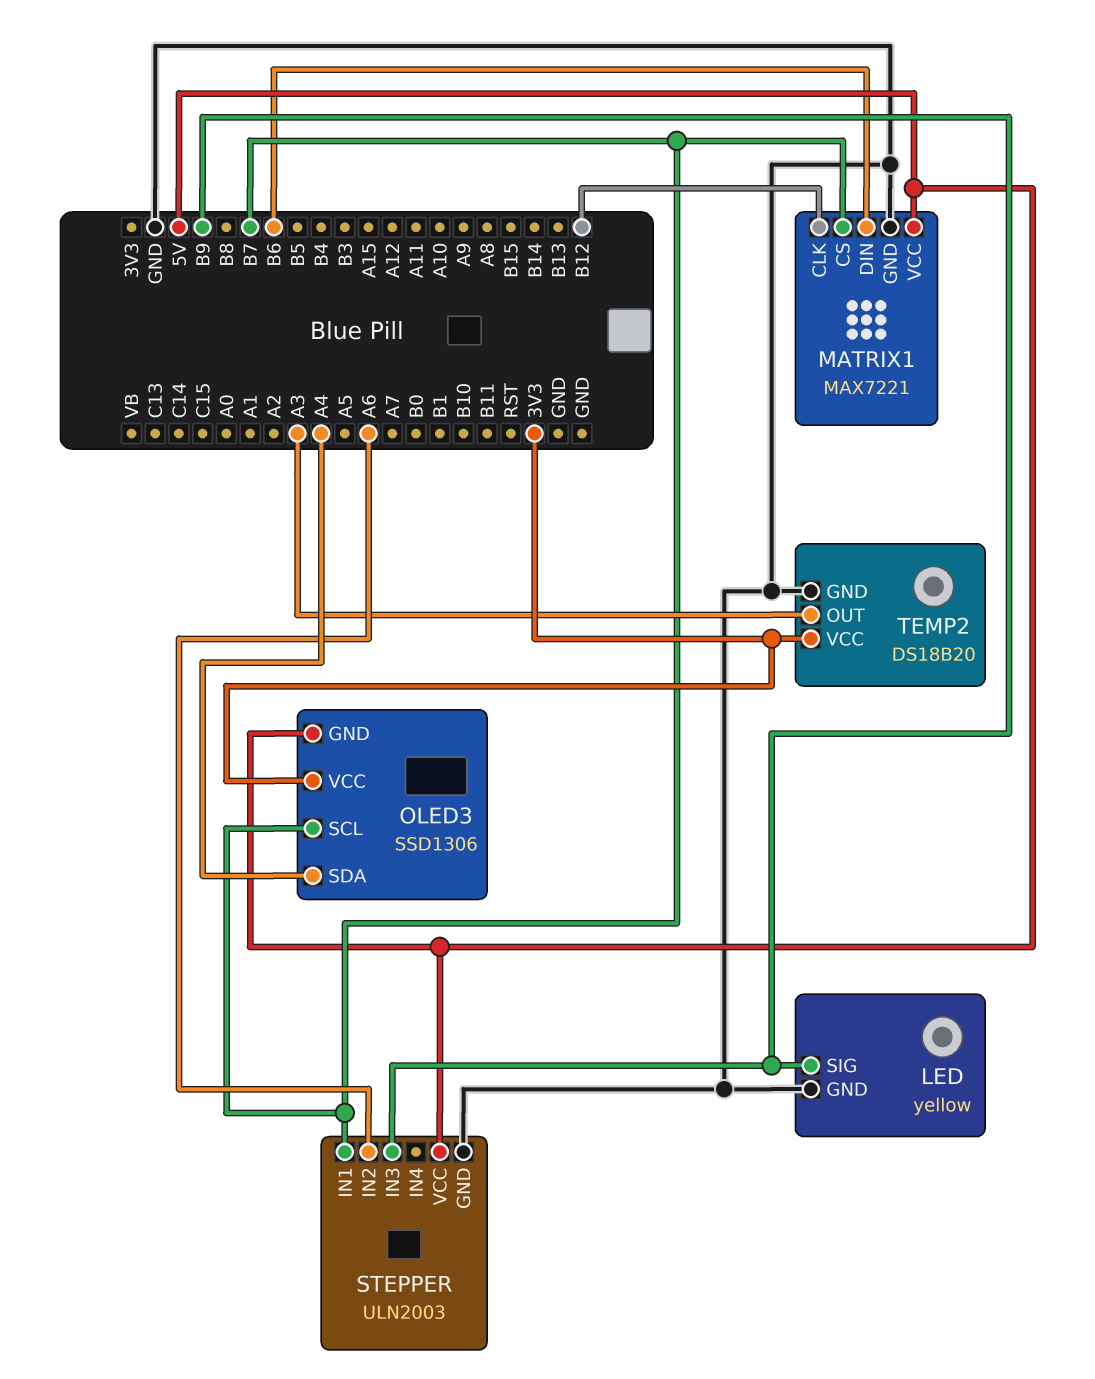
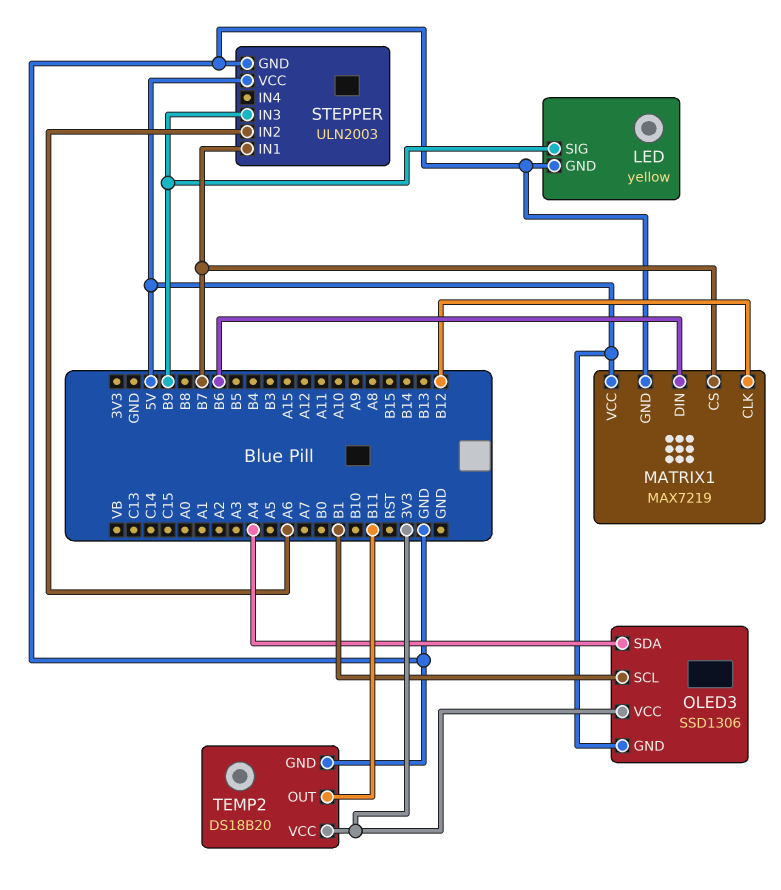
MATRIX1: MAX7221 -> MAX7219
OLED3 pin SCL: B7 -> B1
TEMP2 pin OUT: A3 -> B11

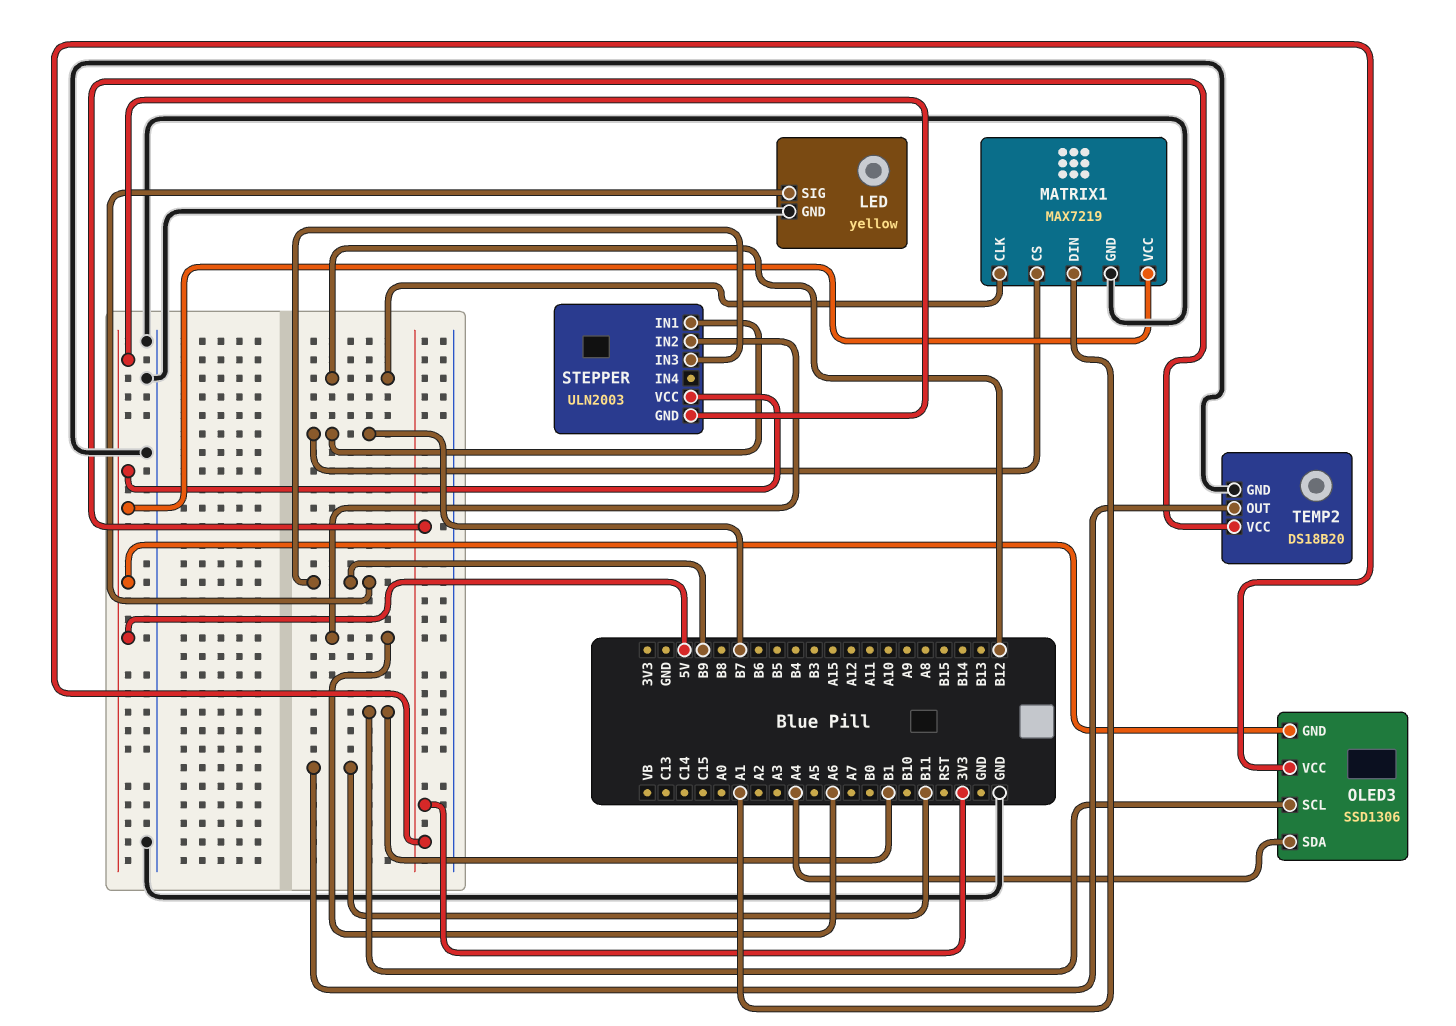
MATRIX1 pin DIN: B6 -> A1
STEPPER pin GND: GND -> 5V

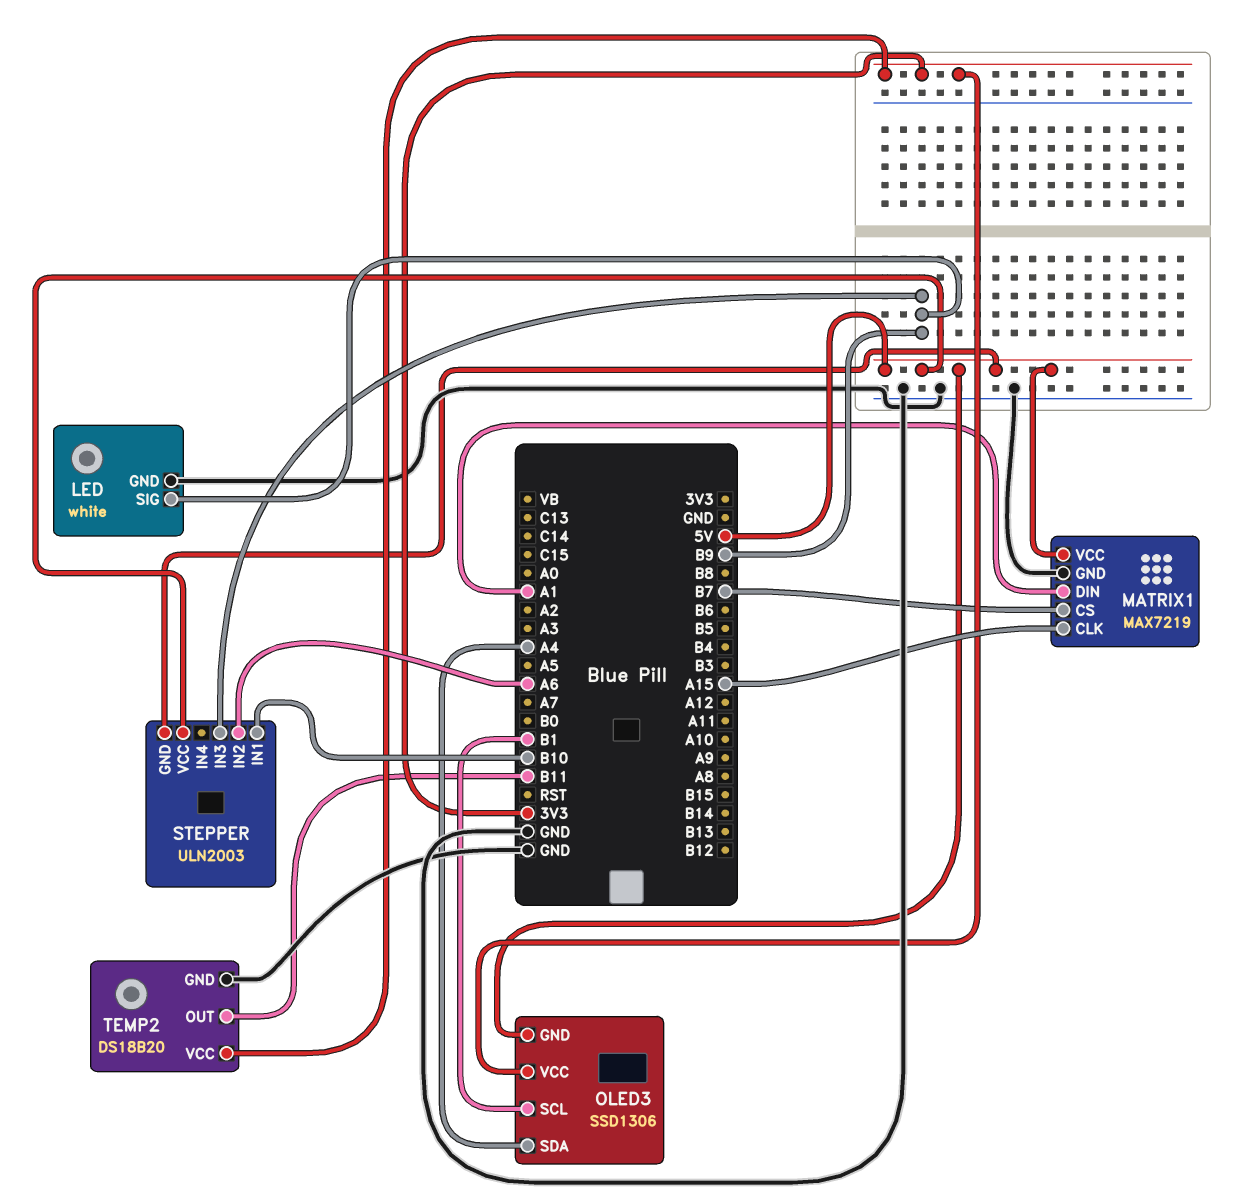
LED: yellow -> white
MATRIX1 pin CLK: B12 -> A15
STEPPER pin IN1: B7 -> B10

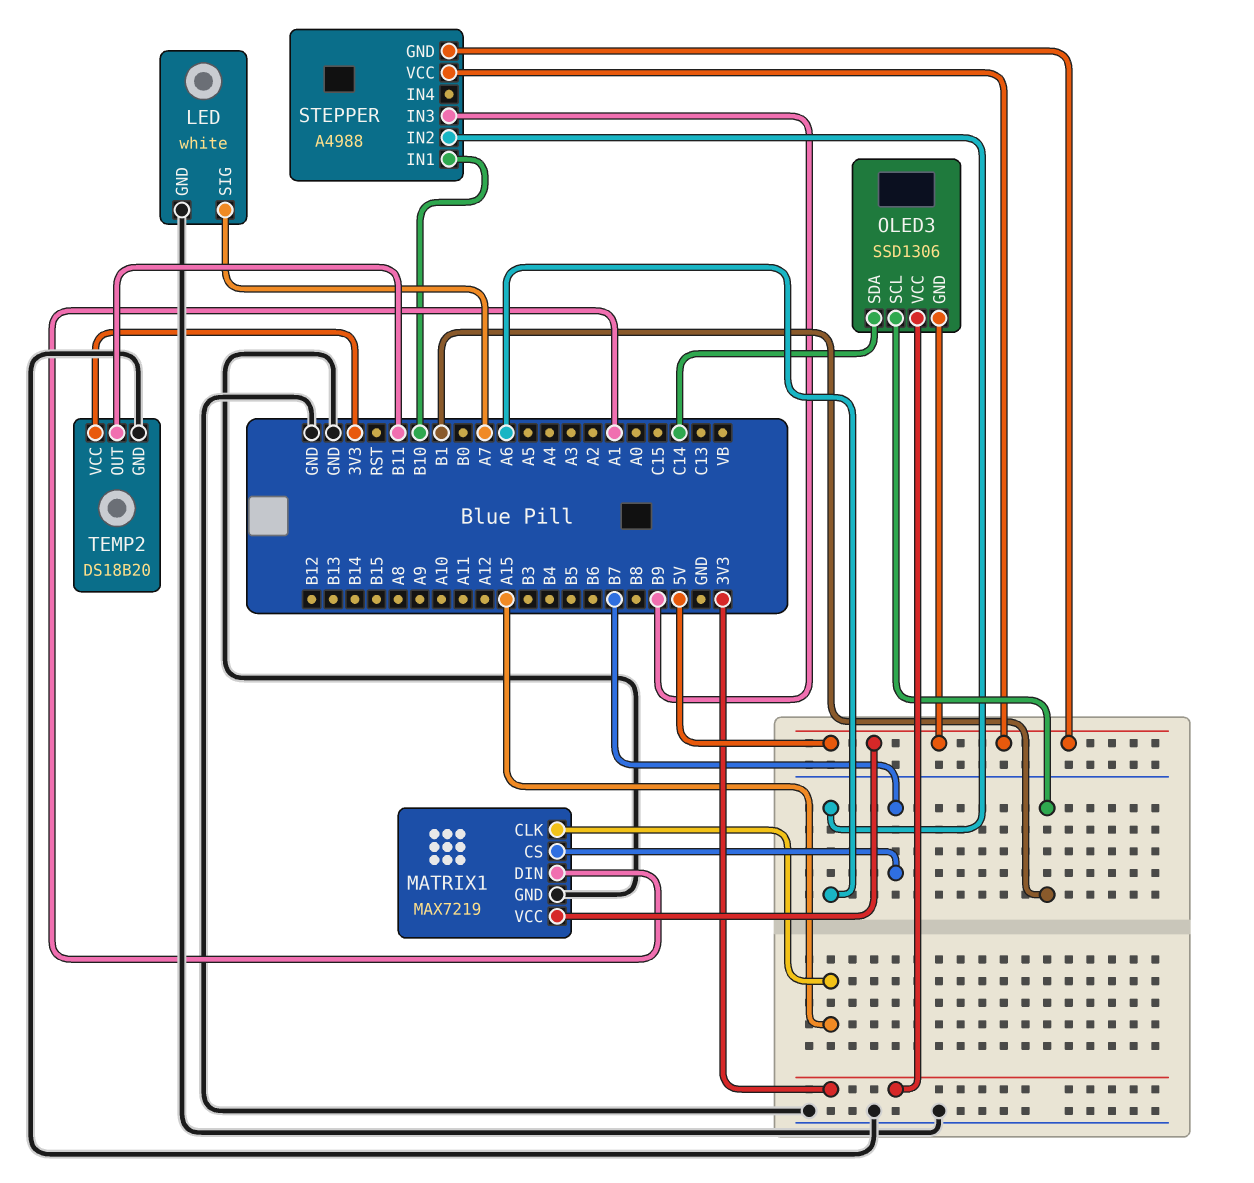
LED pin SIG: B9 -> A7
OLED3 pin SDA: A4 -> C14
STEPPER: ULN2003 -> A4988

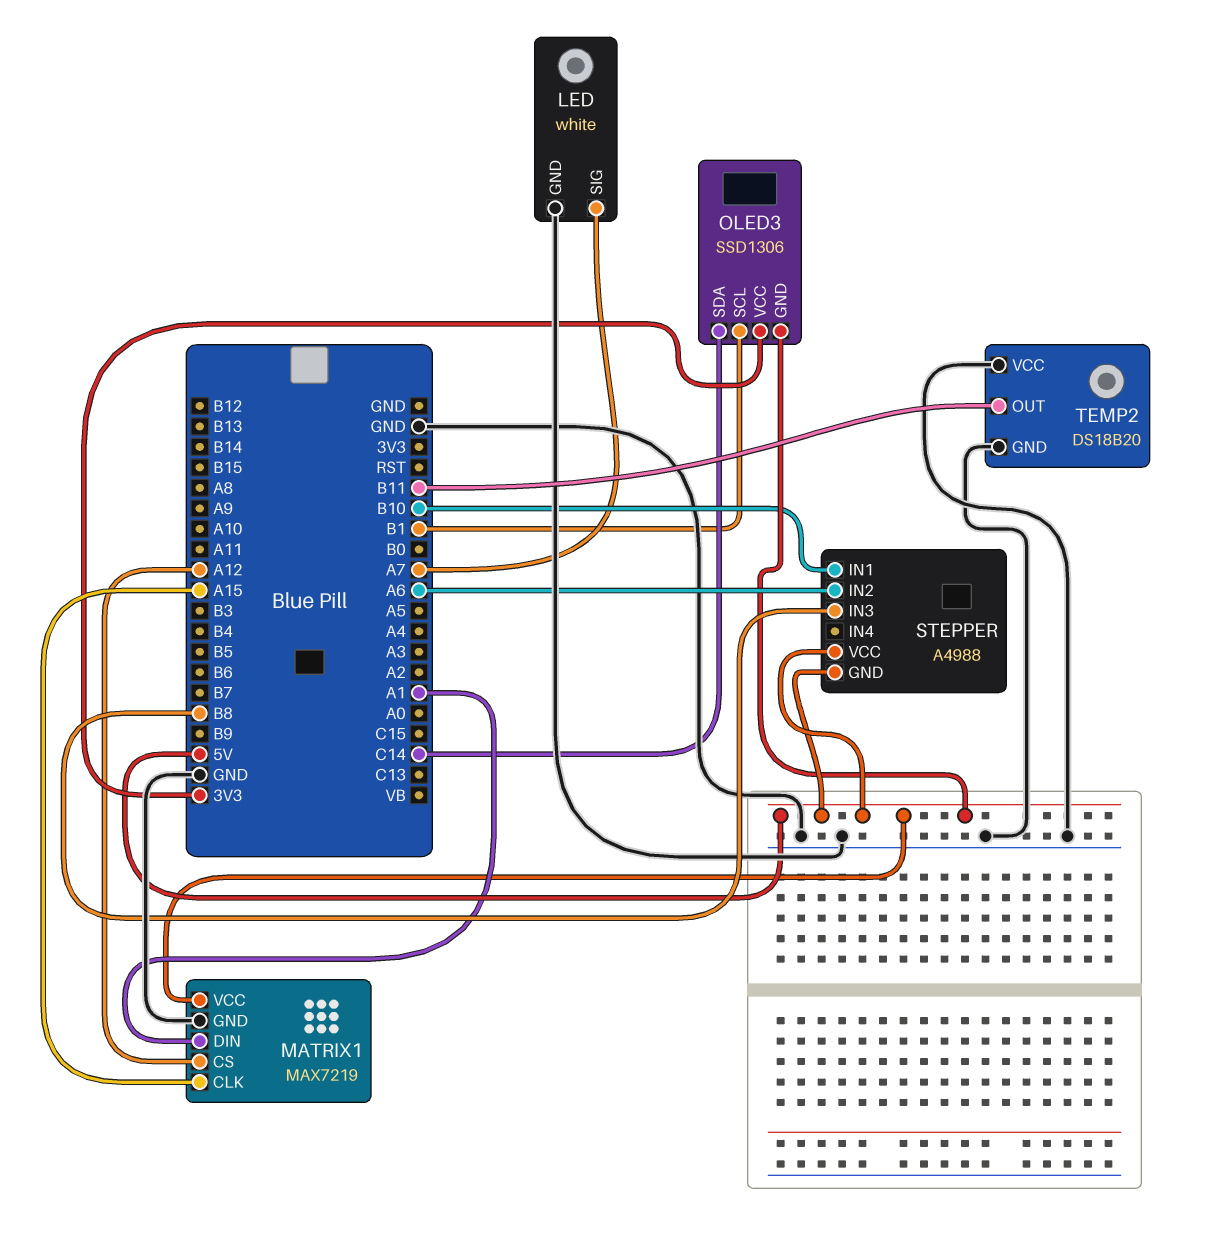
MATRIX1 pin CS: B7 -> A12
STEPPER pin IN3: B9 -> B8
TEMP2 pin VCC: 3V3 -> GND

